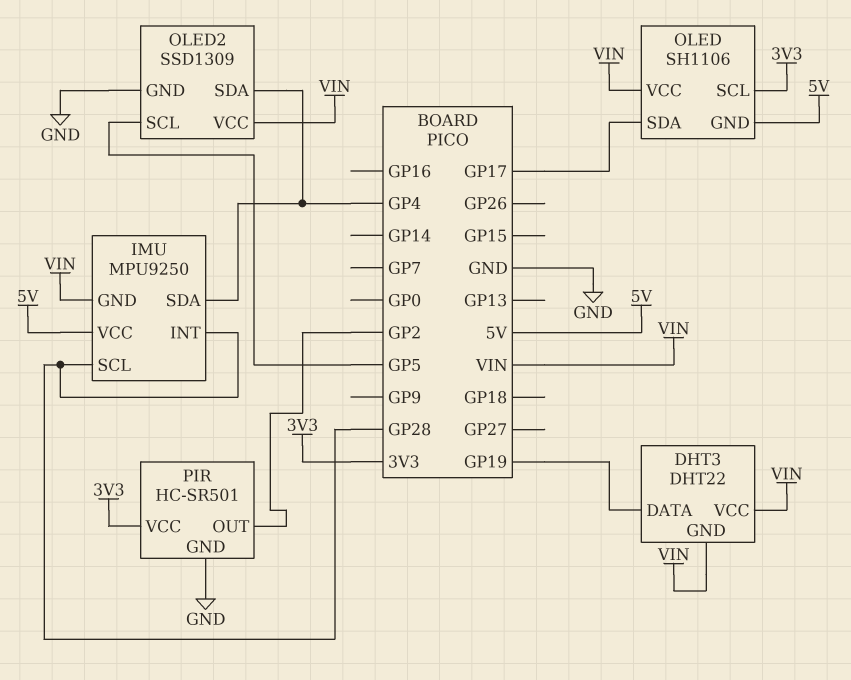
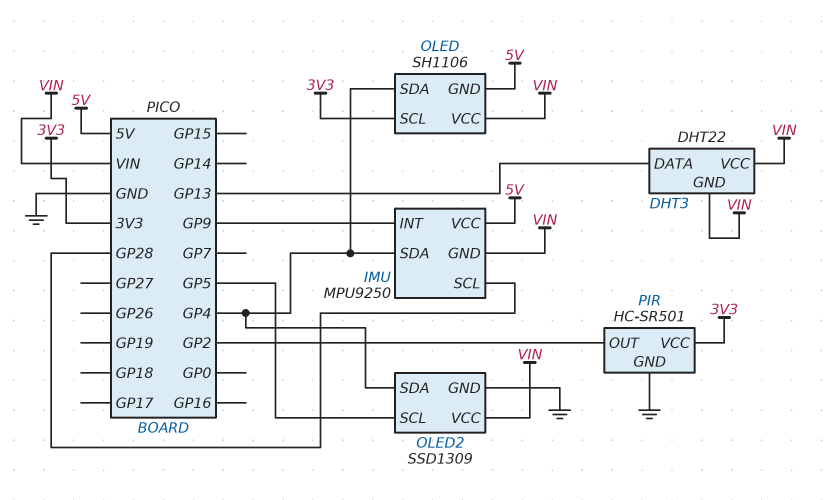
DHT3 pin DATA: GP19 -> GP13
IMU pin INT: GP28 -> GP9
OLED pin SDA: GP17 -> GP4

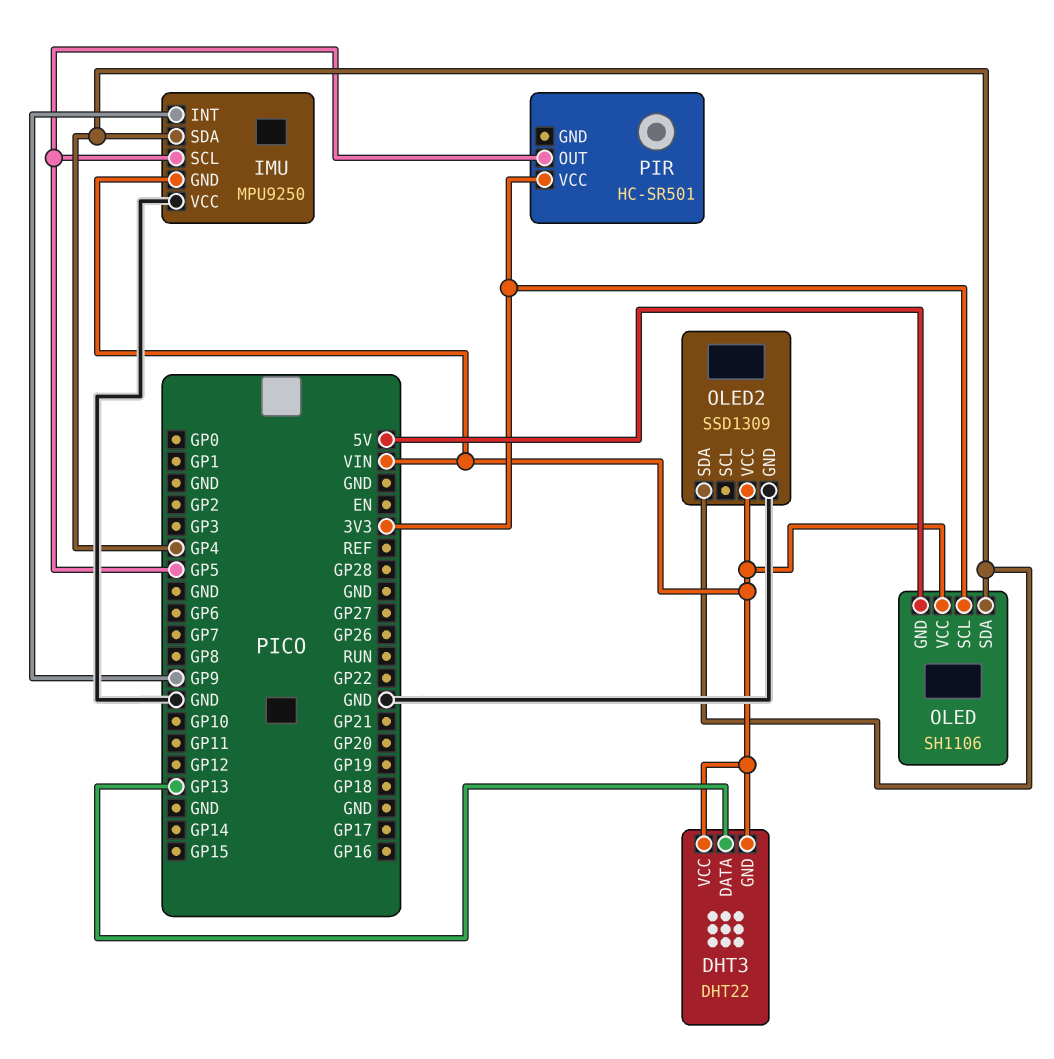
IMU pin SCL: GP28 -> GP5
IMU pin VCC: 5V -> GND
OLED2 pin SCL: GP5 -> none
PIR pin GND: GND -> none
PIR pin OUT: GP2 -> GP5

